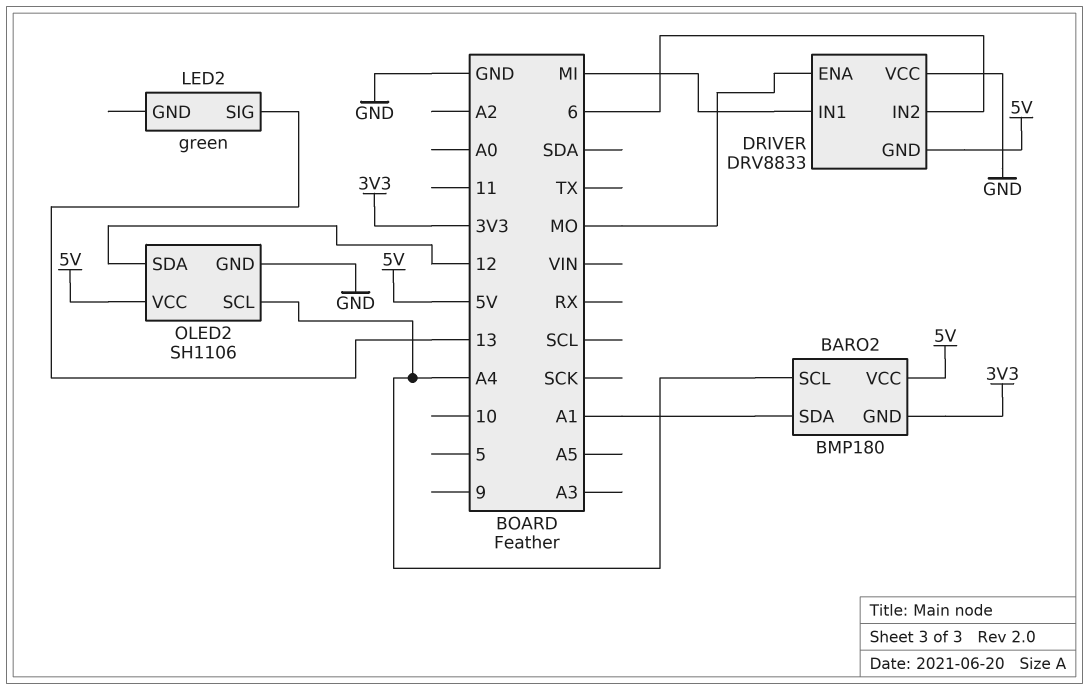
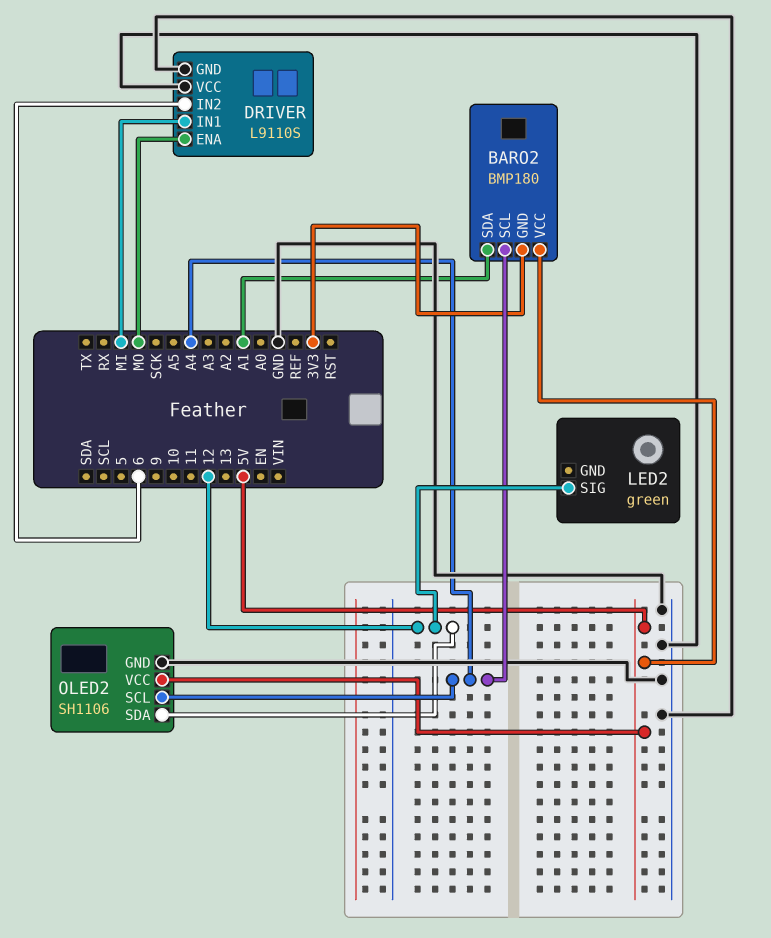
DRIVER: DRV8833 -> L9110S
DRIVER pin GND: 5V -> GND
LED2 pin SIG: 13 -> 12

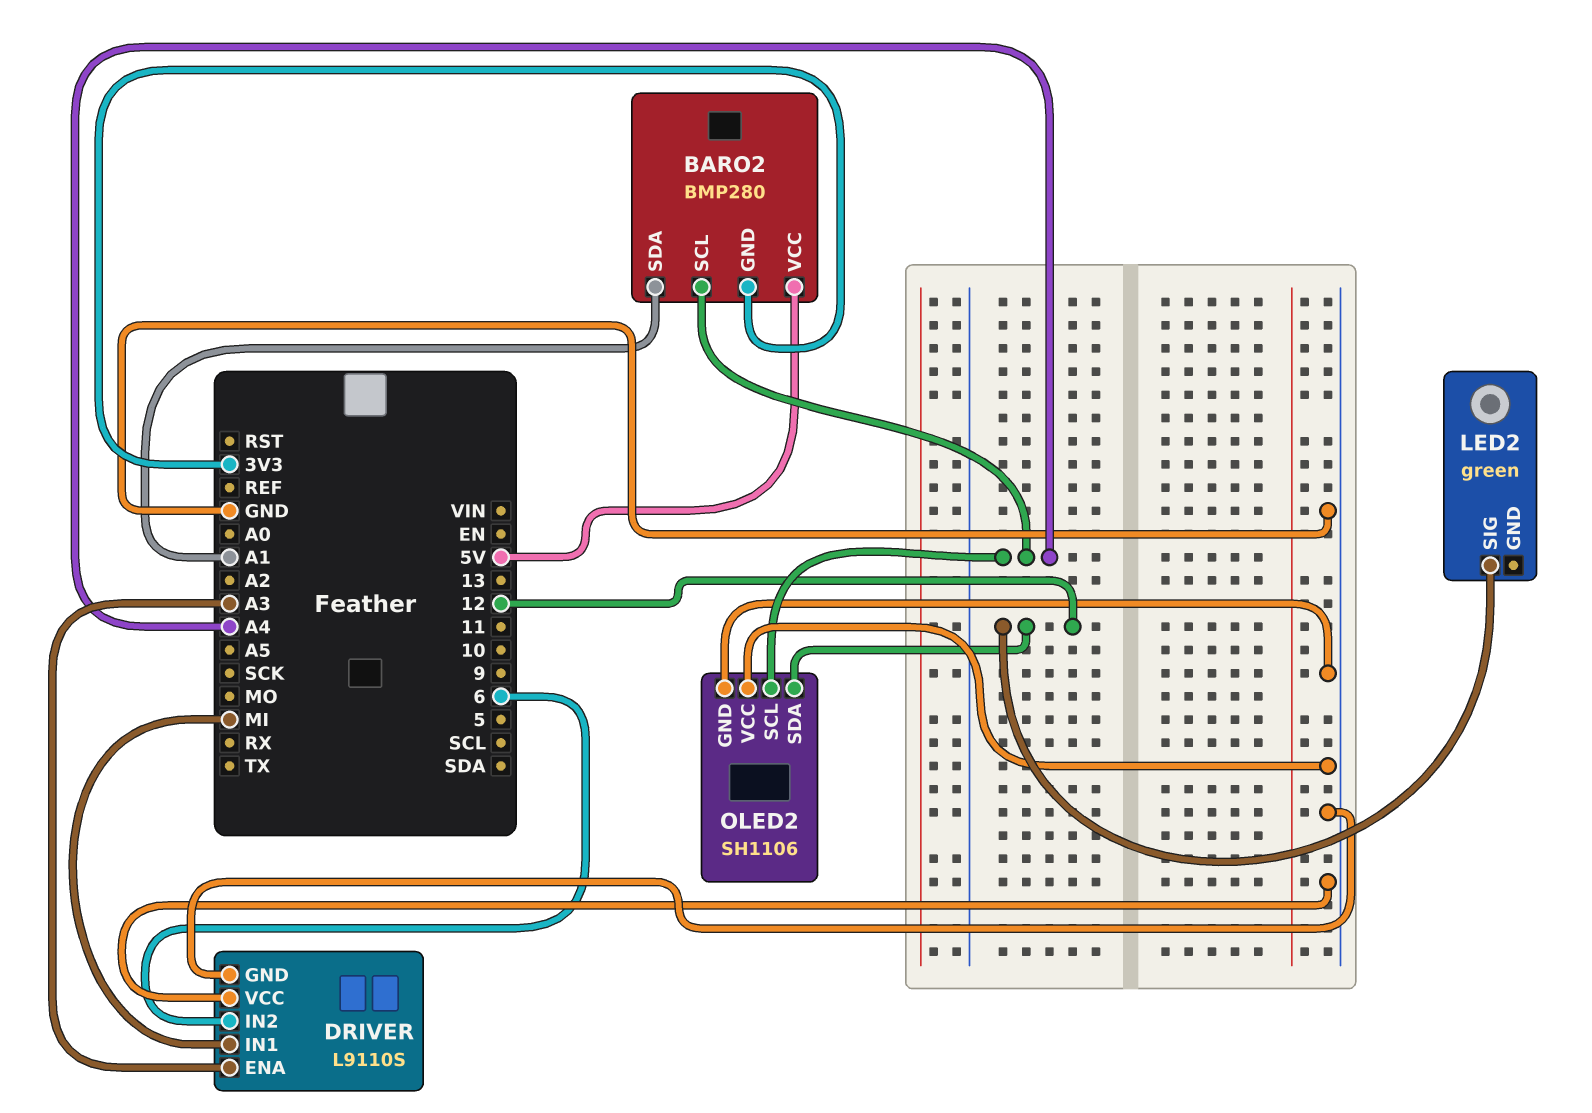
BARO2: BMP180 -> BMP280
DRIVER pin ENA: MO -> A3
OLED2 pin VCC: 5V -> GND

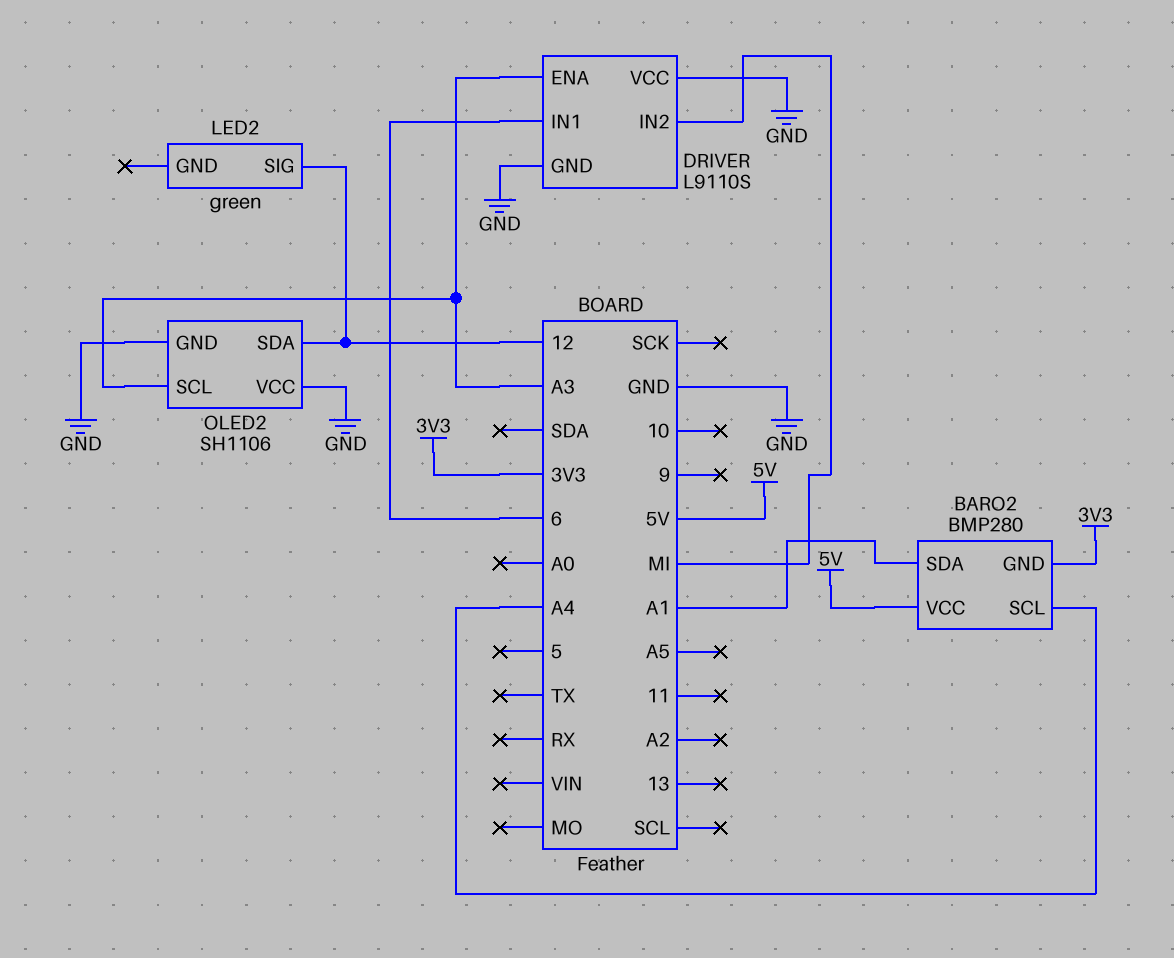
DRIVER pin IN1: MI -> 6
DRIVER pin IN2: 6 -> MI
OLED2 pin SCL: A4 -> A3

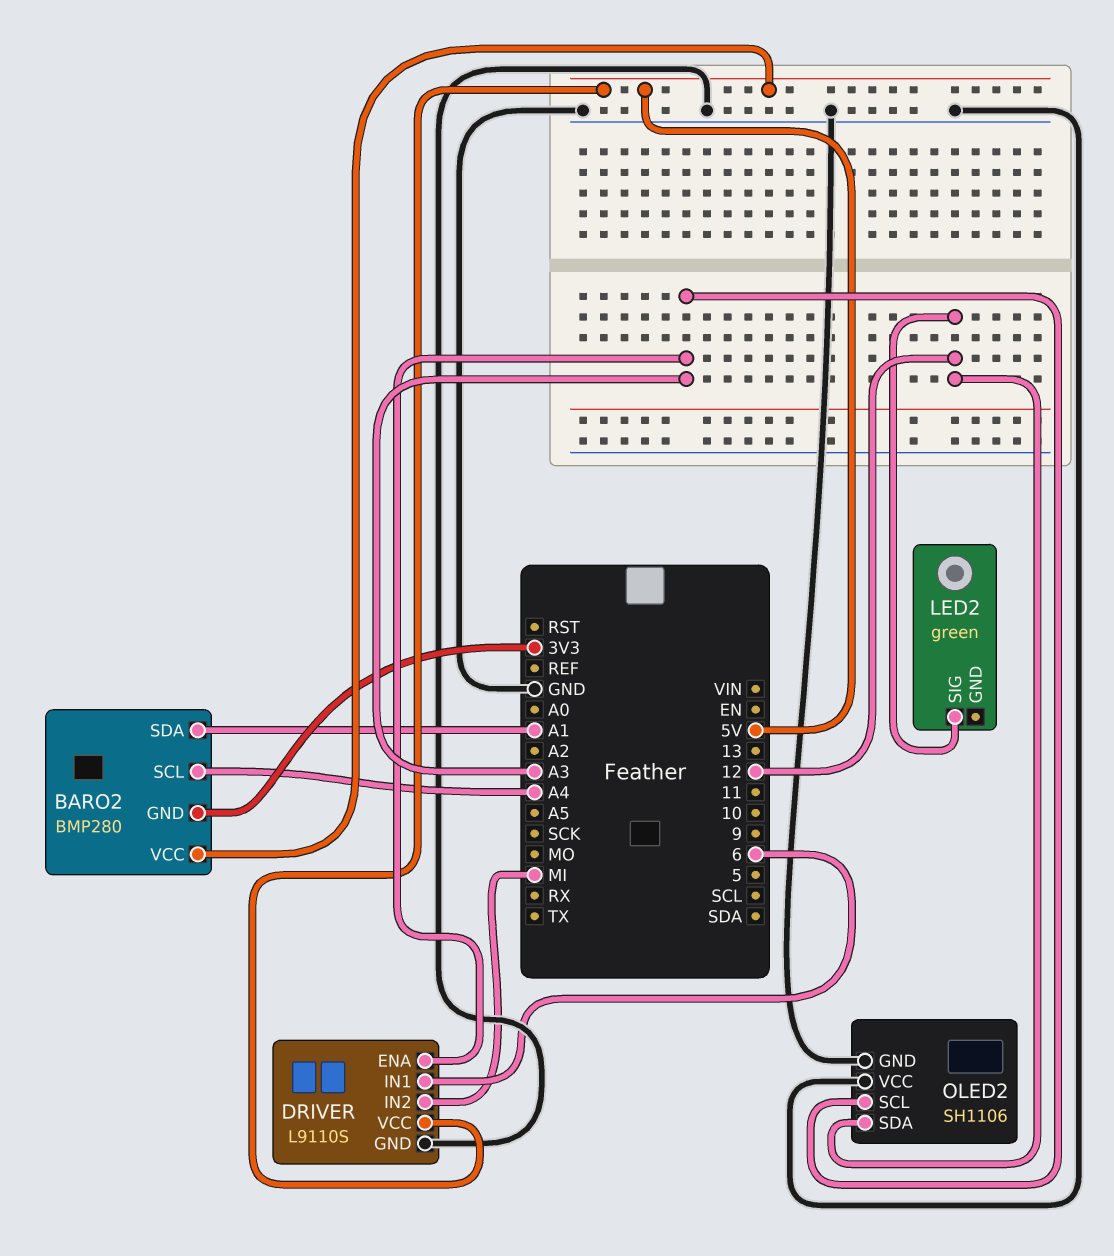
DRIVER pin VCC: GND -> 5V

